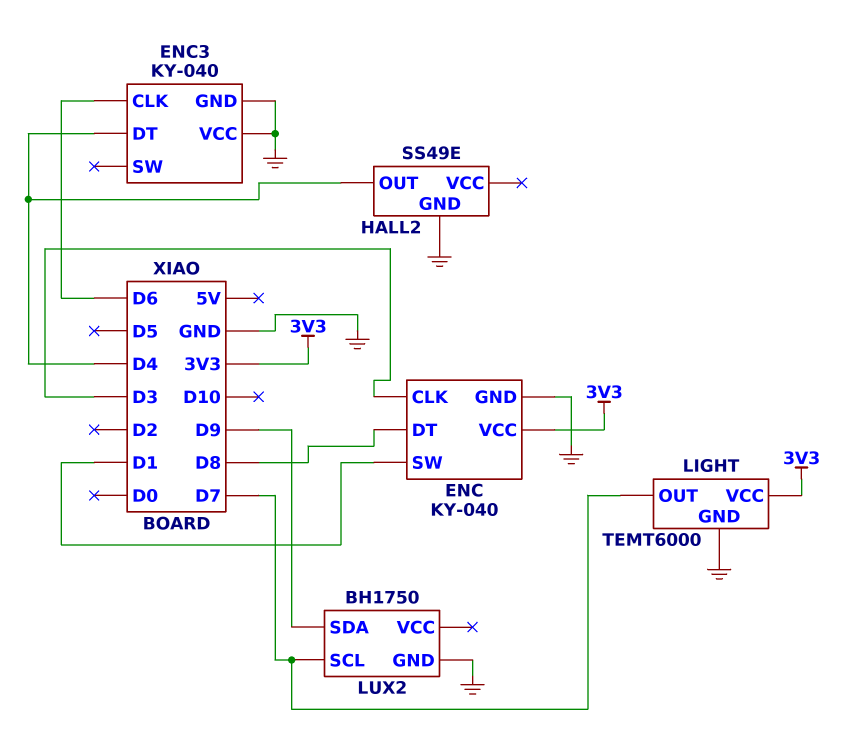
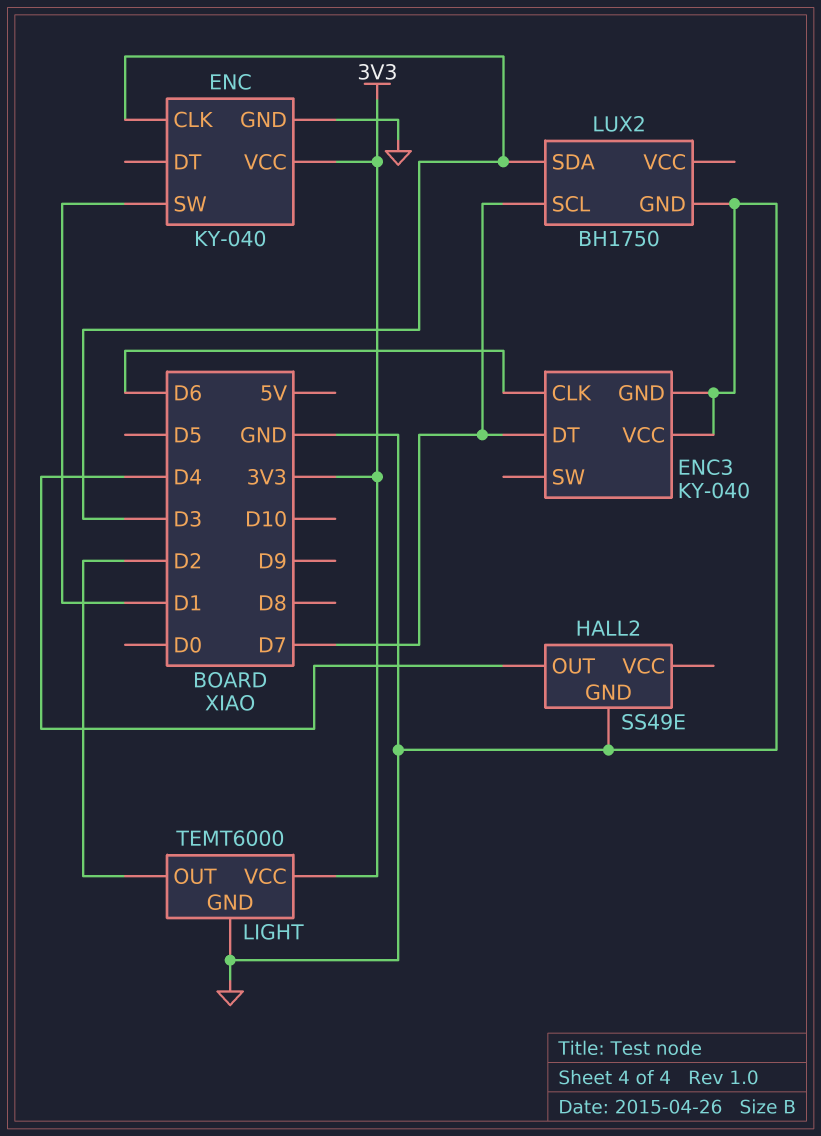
ENC pin DT: D8 -> none
ENC3 pin DT: D4 -> D7
LIGHT pin OUT: D7 -> D2
LUX2 pin SDA: D9 -> D3

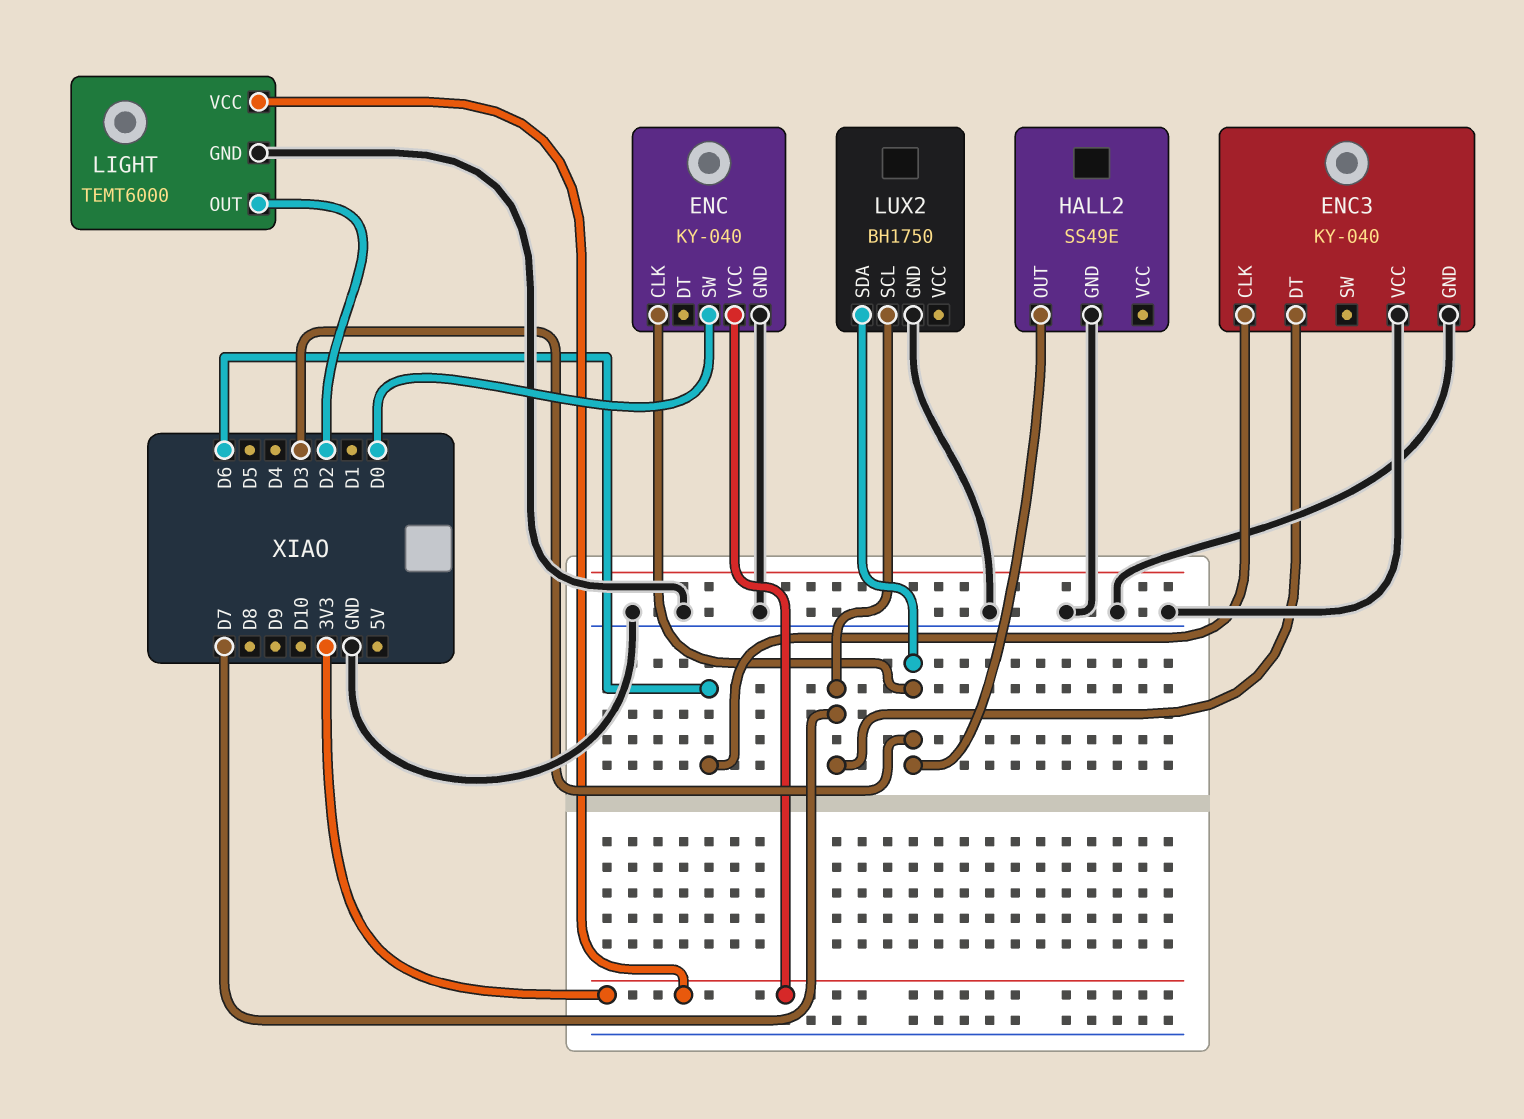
ENC pin SW: D1 -> D0
HALL2 pin OUT: D4 -> D3

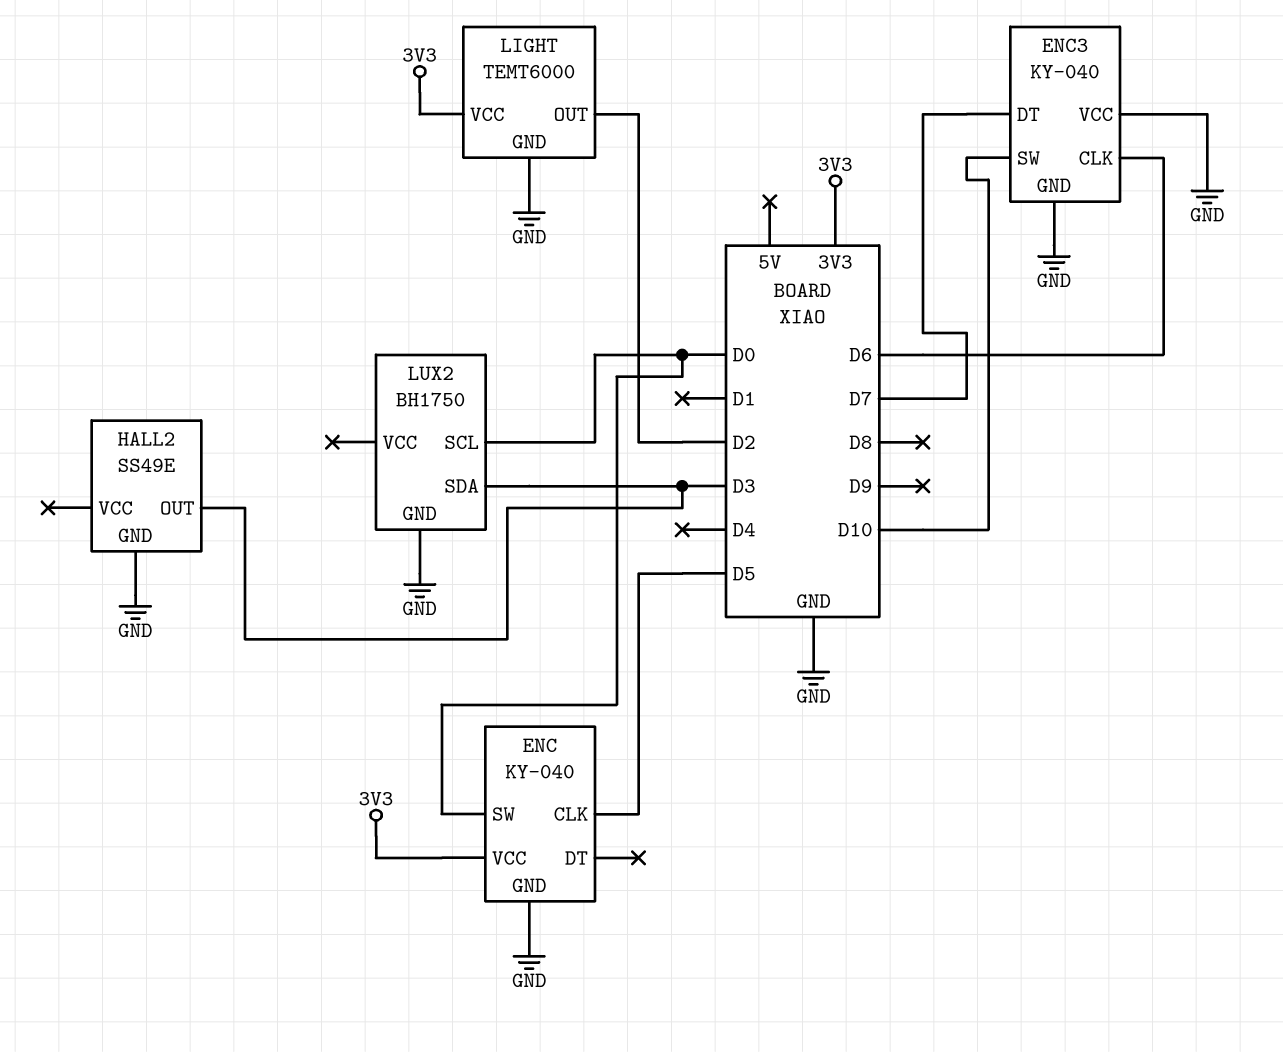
ENC pin CLK: D3 -> D5
ENC3 pin SW: none -> D10
LUX2 pin SCL: D7 -> D0

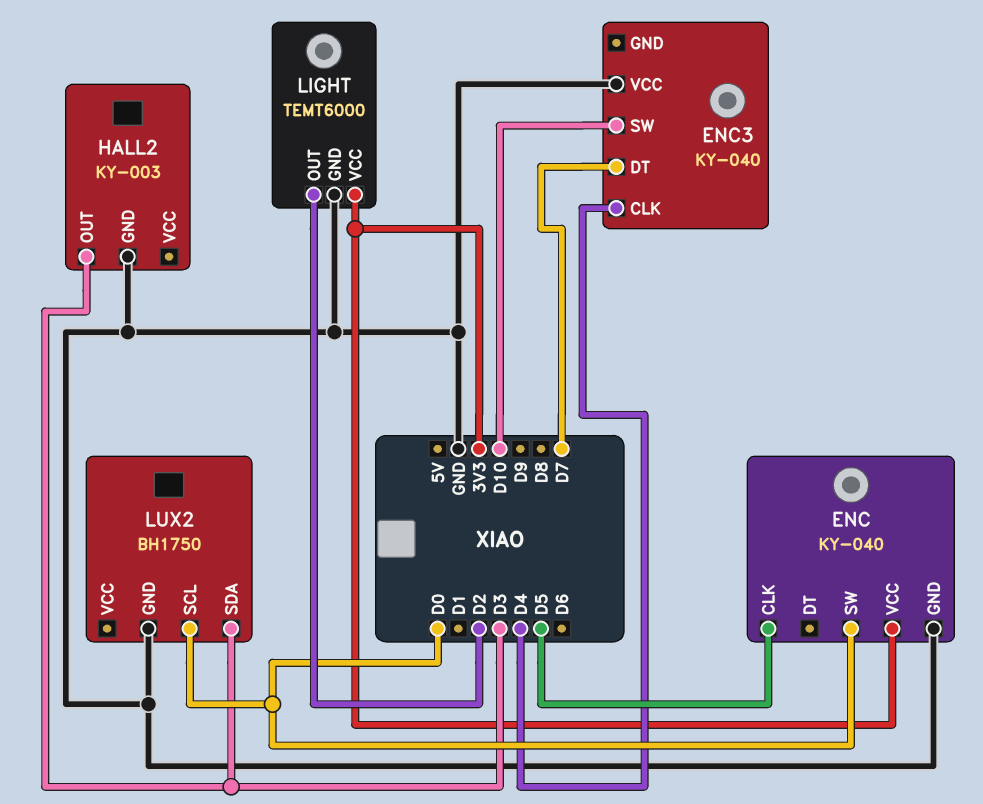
ENC3 pin CLK: D6 -> D4
ENC3 pin GND: GND -> none
HALL2: SS49E -> KY-003

